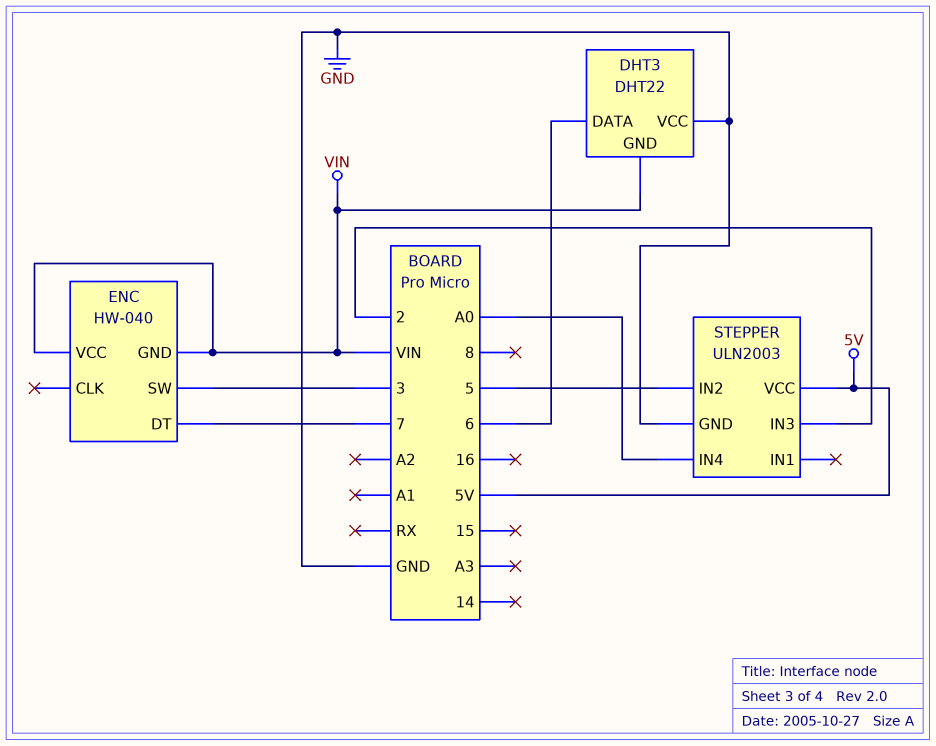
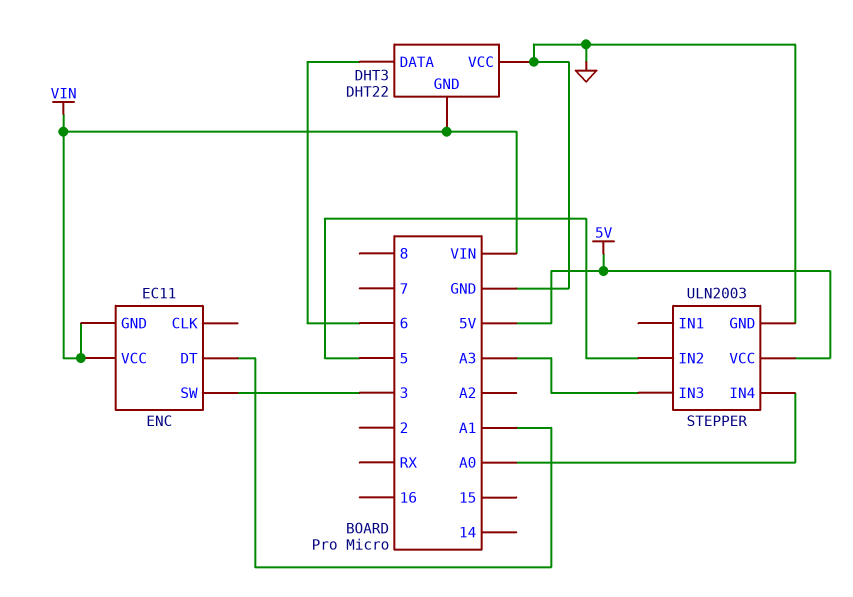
ENC: HW-040 -> EC11
ENC pin DT: 7 -> A1
STEPPER pin IN3: 2 -> A3

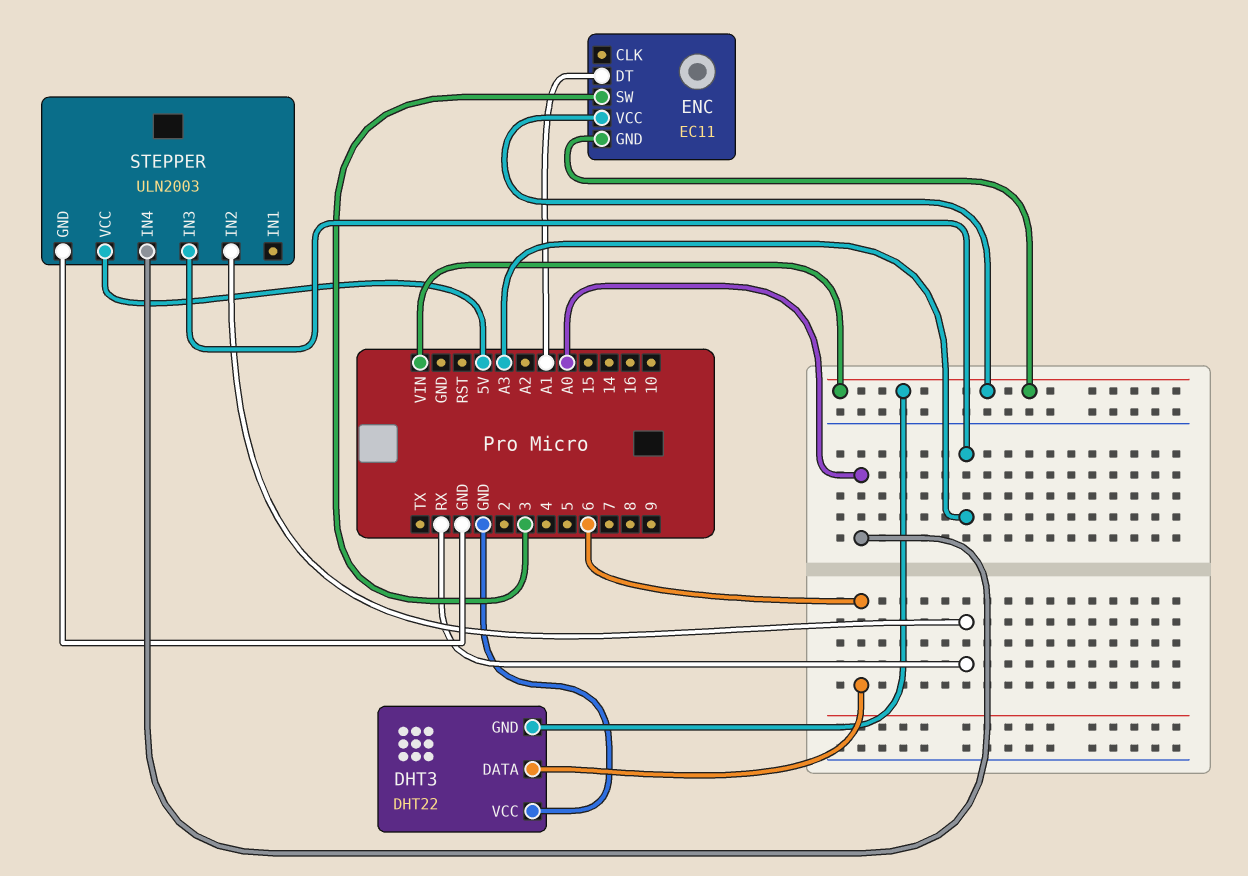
STEPPER pin IN2: 5 -> RX

